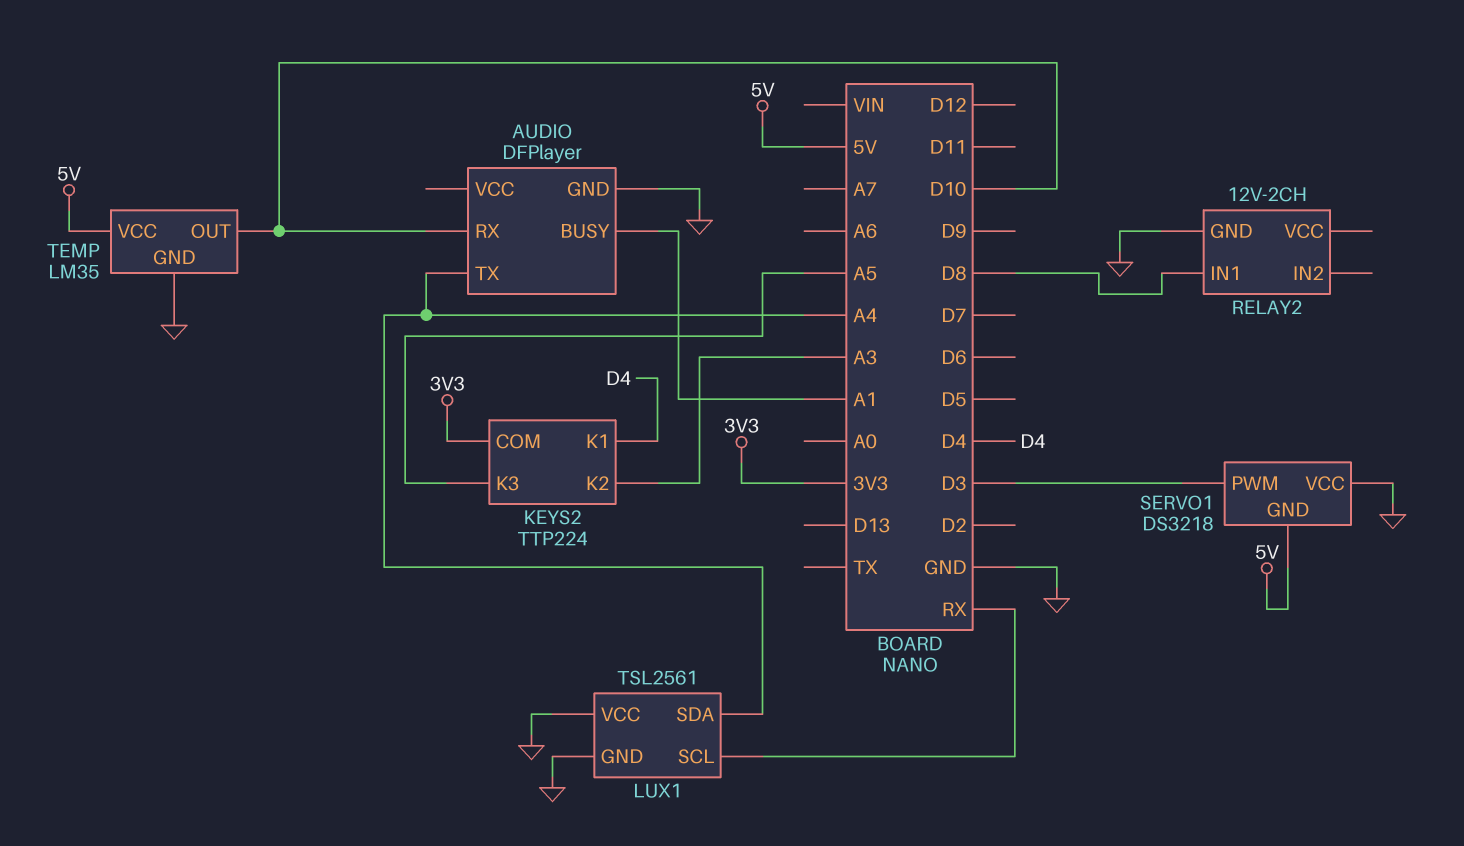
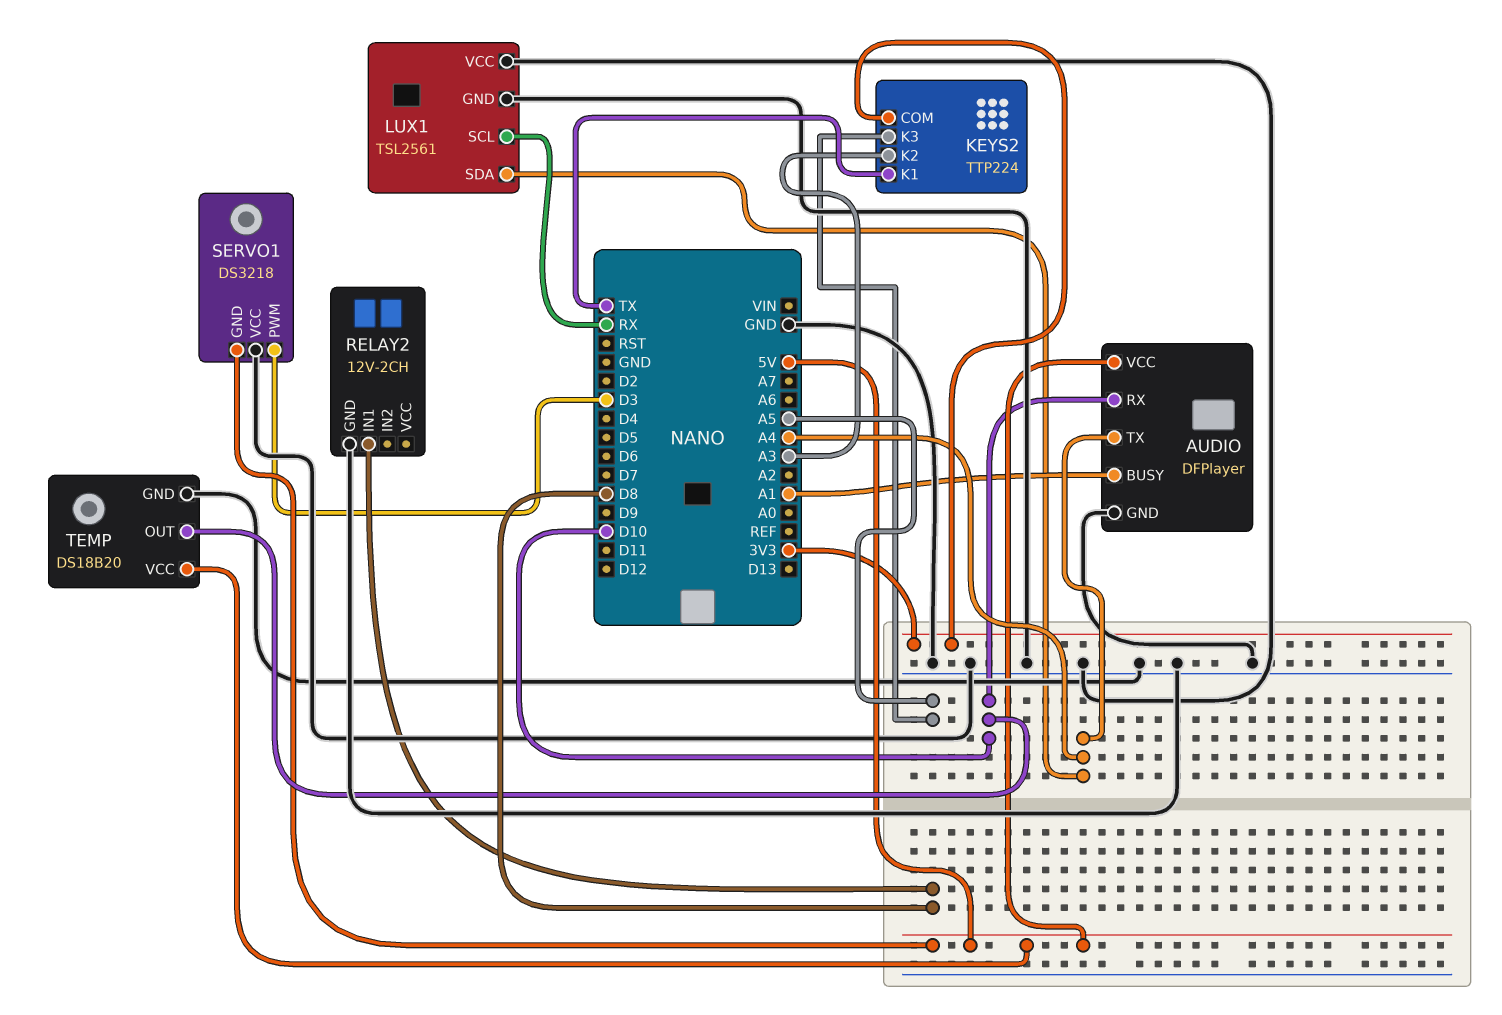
AUDIO pin VCC: none -> 5V
KEYS2 pin K1: D4 -> TX
TEMP: LM35 -> DS18B20

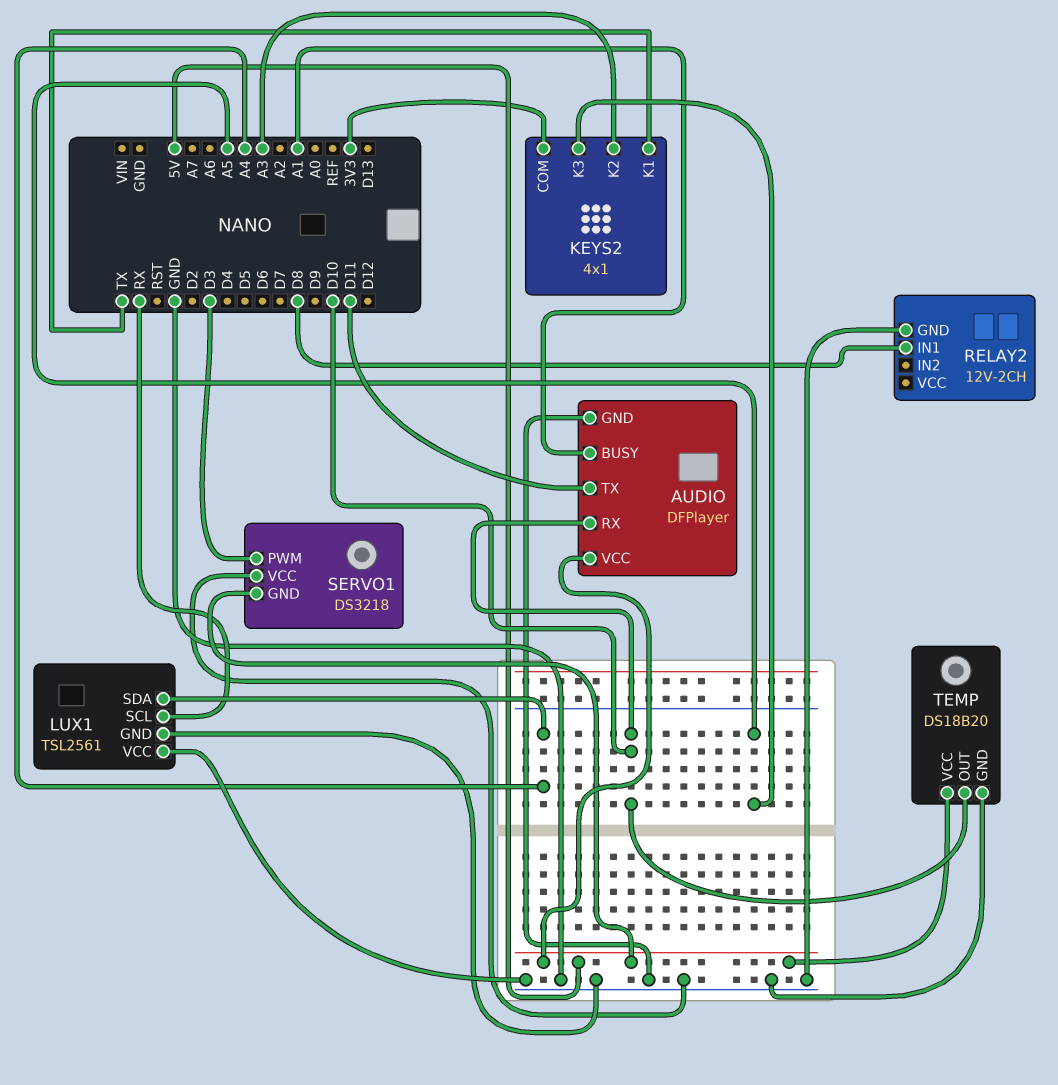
AUDIO pin TX: A4 -> D11
KEYS2: TTP224 -> 4x1

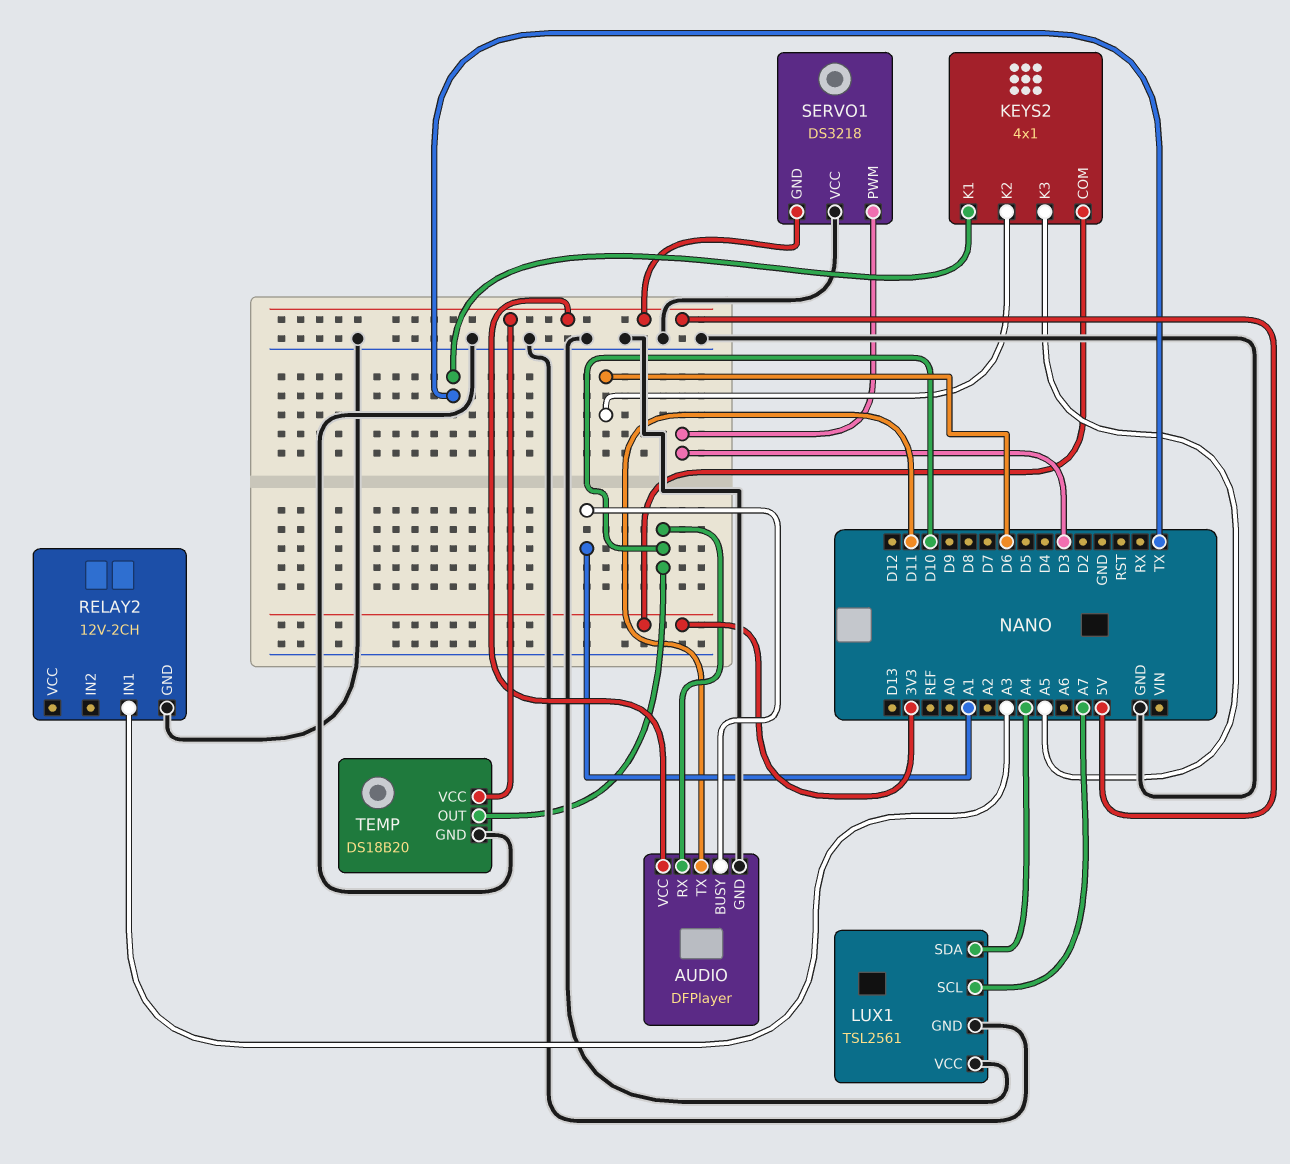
KEYS2 pin K2: A3 -> D6
LUX1 pin SCL: RX -> A7
RELAY2 pin IN1: D8 -> A3

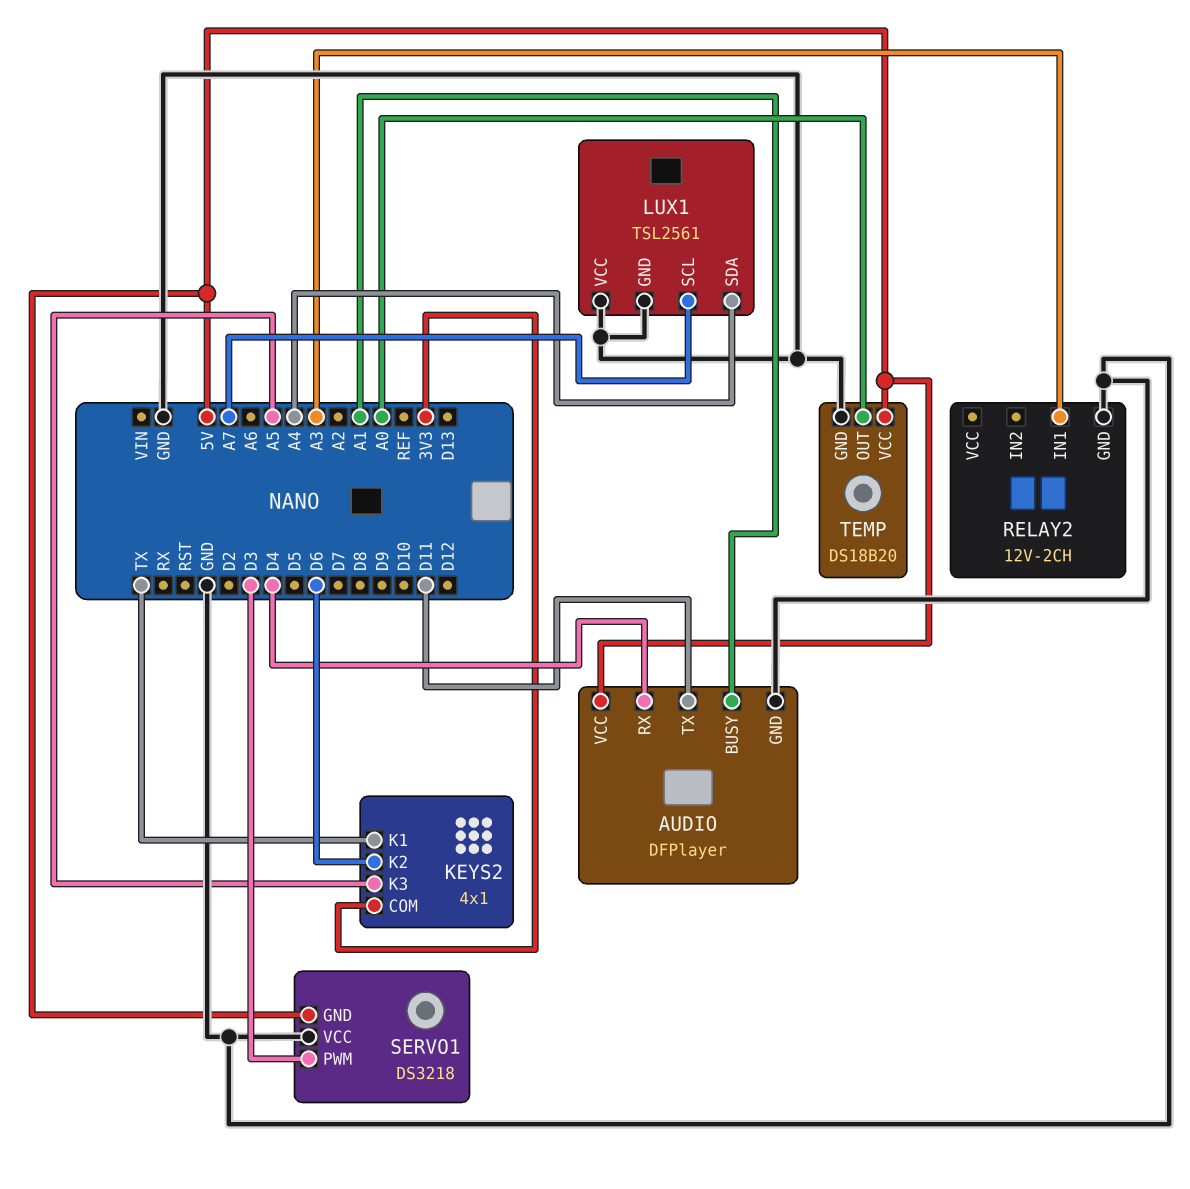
AUDIO pin RX: D10 -> D4
TEMP pin OUT: D10 -> A0

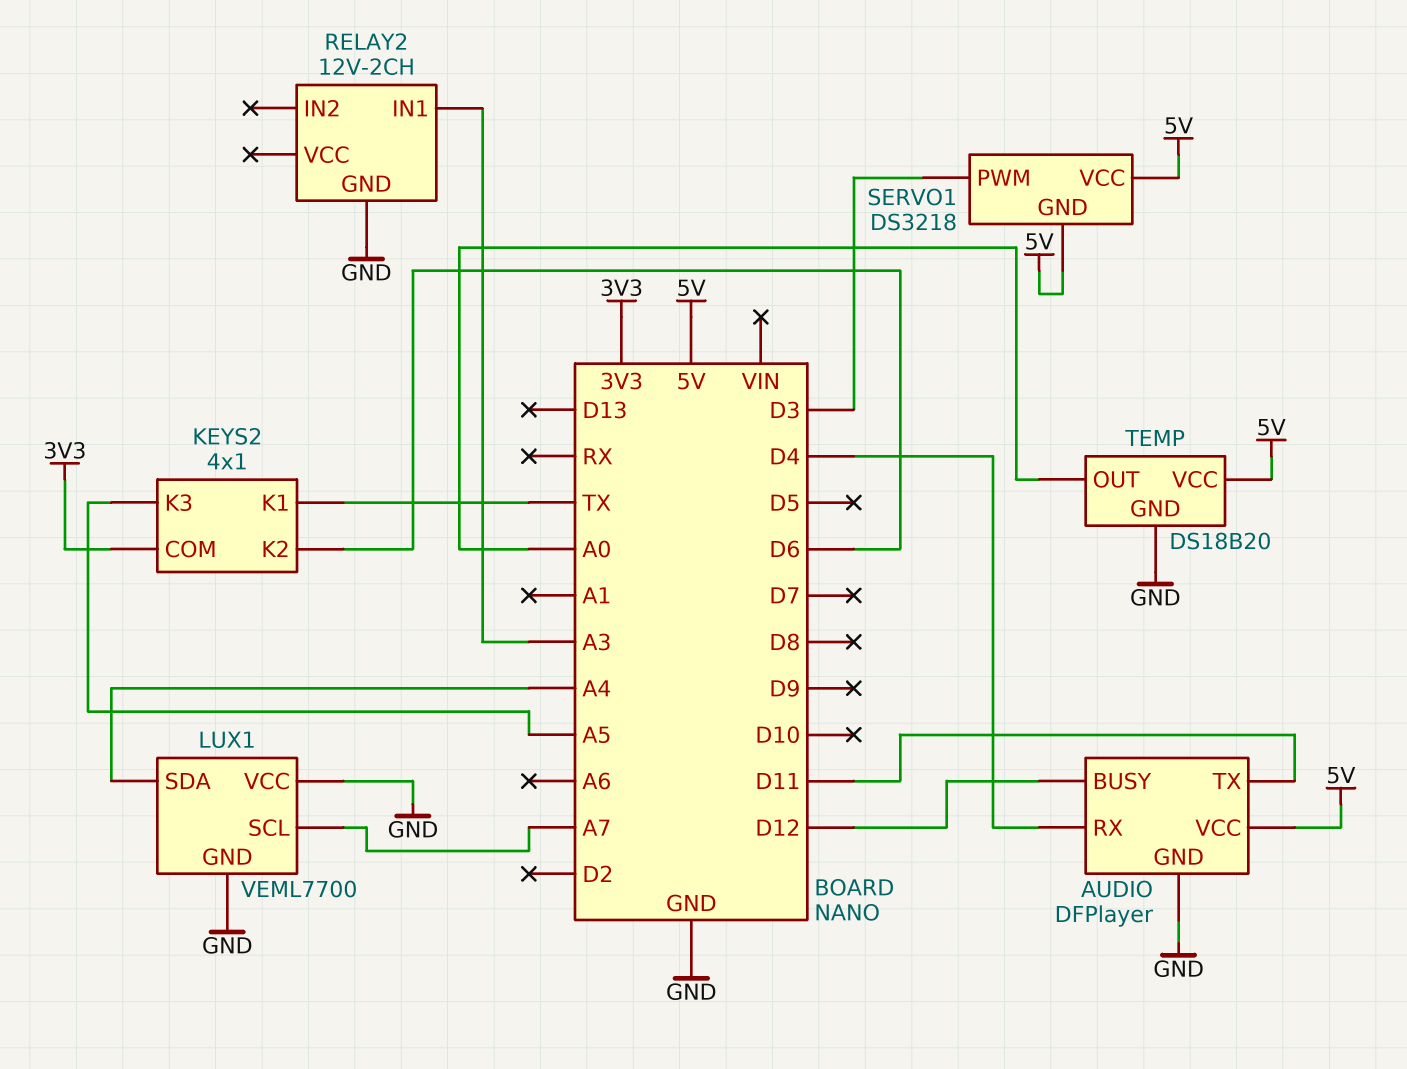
AUDIO pin BUSY: A1 -> D12
LUX1: TSL2561 -> VEML7700
SERVO1 pin VCC: GND -> 5V

